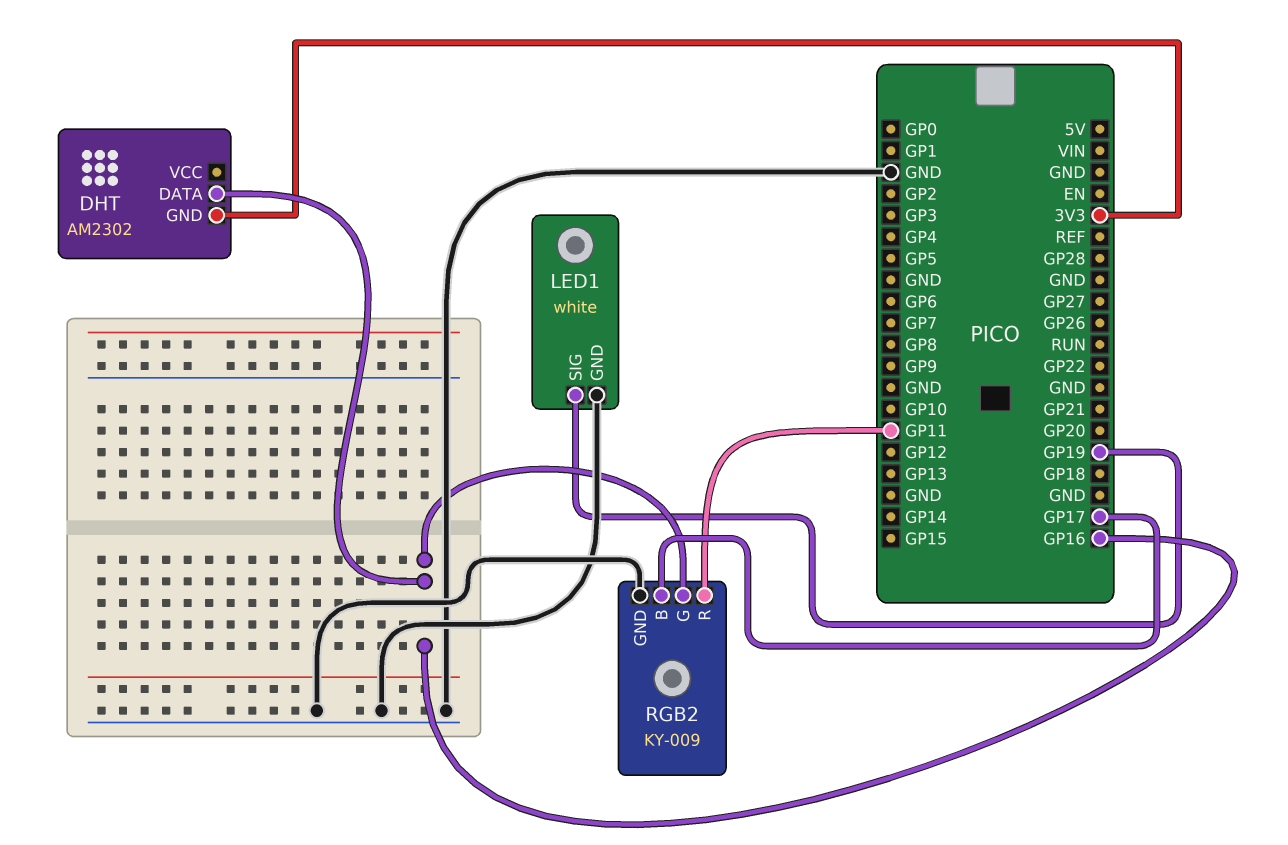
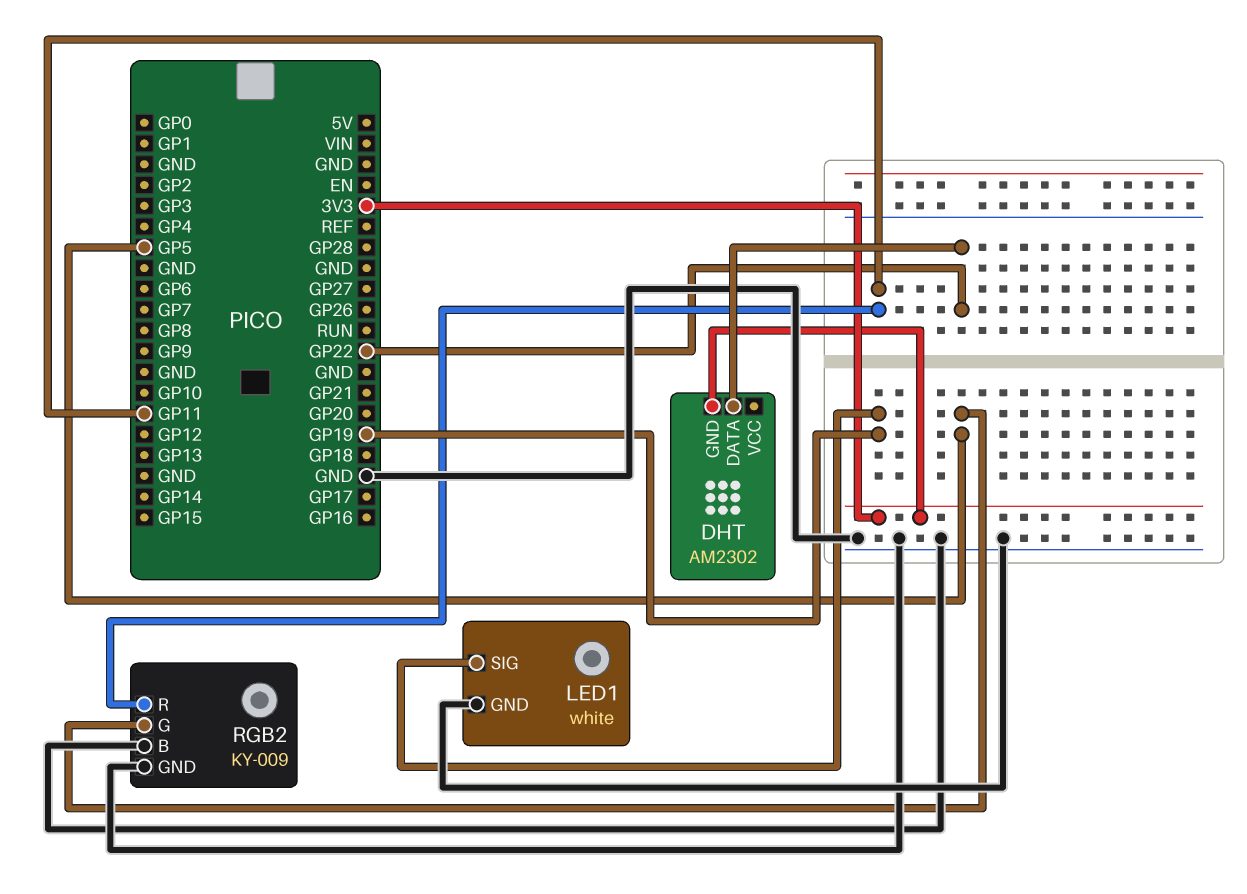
DHT pin DATA: GP16 -> GP22
RGB2 pin B: GP17 -> GND
RGB2 pin G: GP16 -> GP5

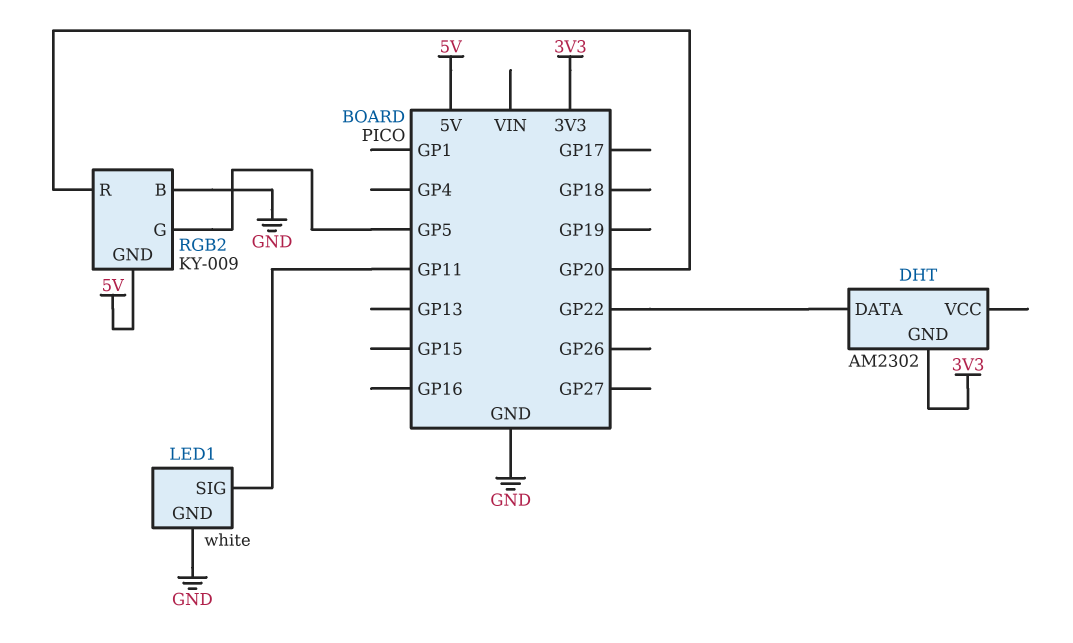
LED1 pin SIG: GP19 -> GP11
RGB2 pin GND: GND -> 5V
RGB2 pin R: GP11 -> GP20

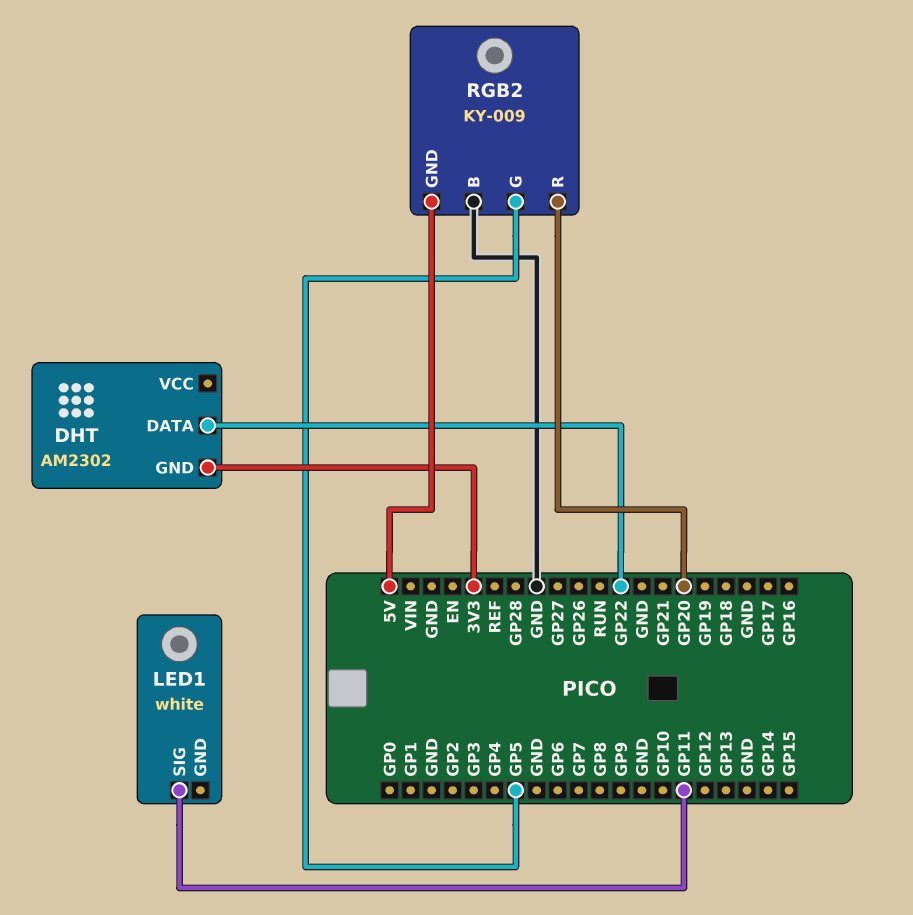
LED1 pin GND: GND -> none

